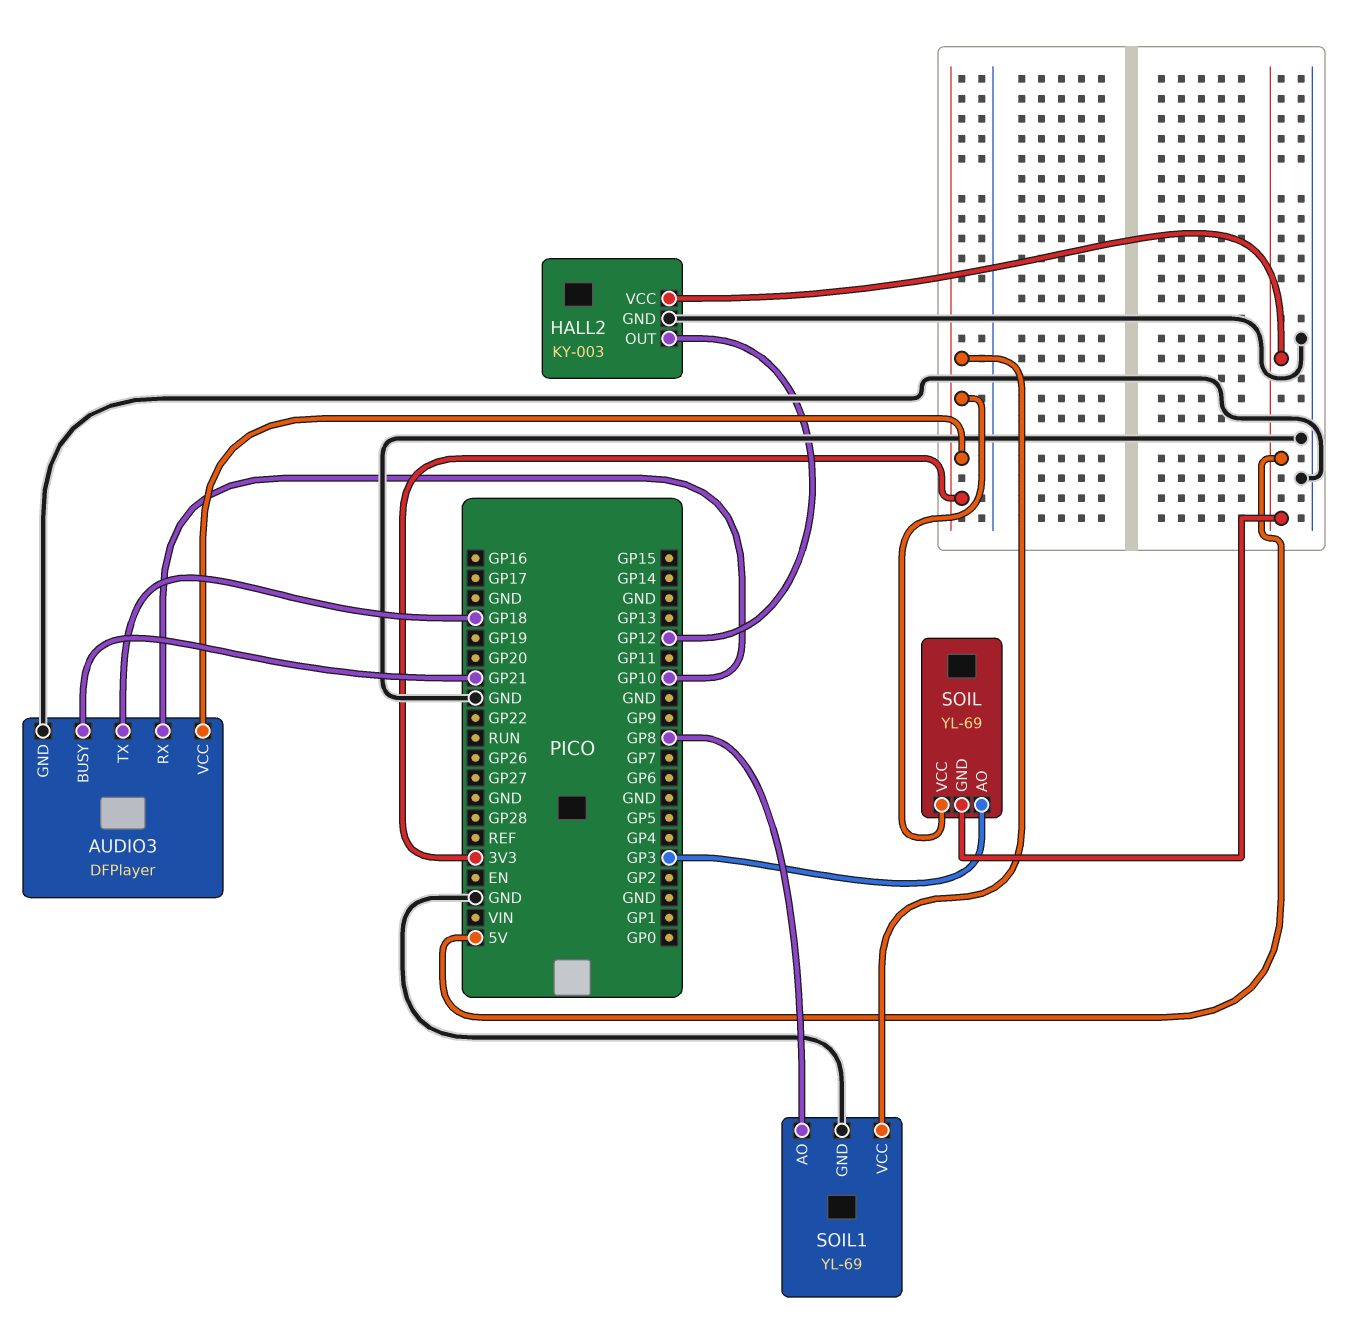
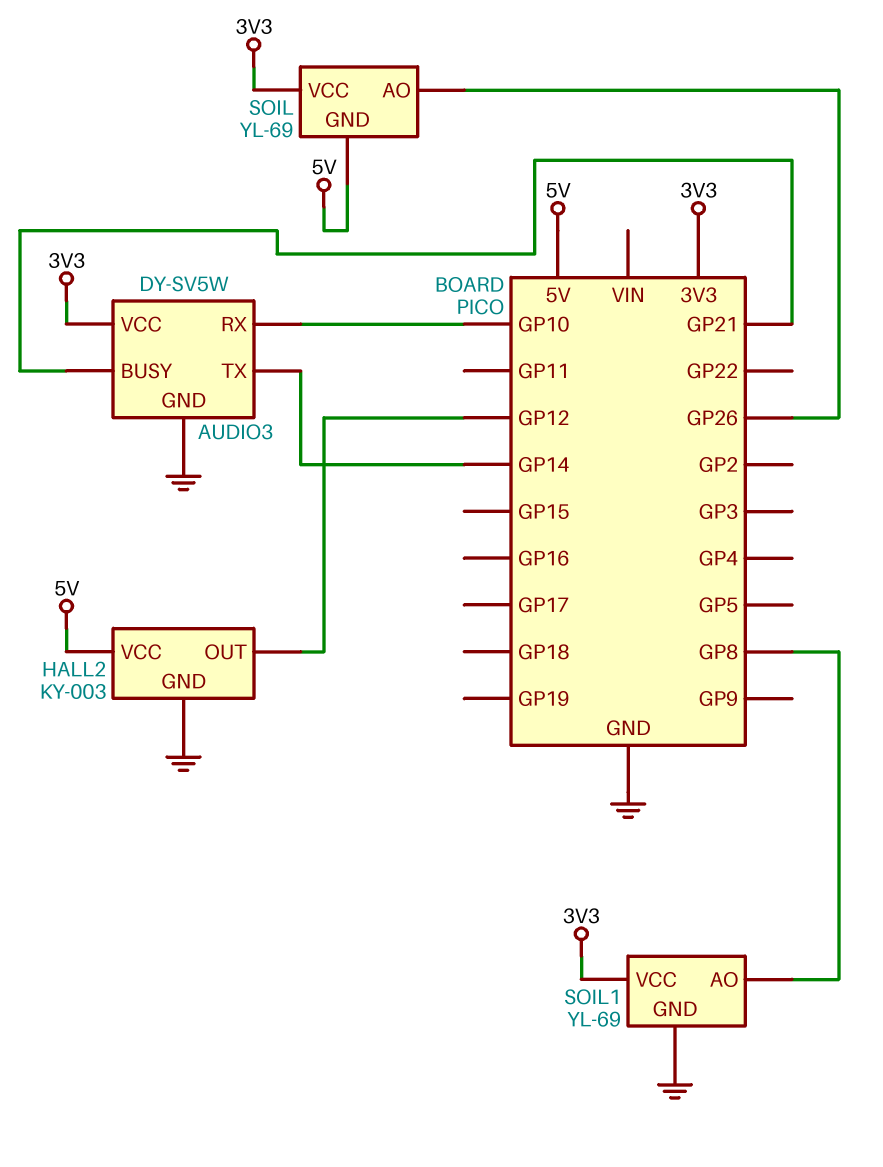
AUDIO3: DFPlayer -> DY-SV5W
AUDIO3 pin TX: GP18 -> GP14
SOIL pin AO: GP3 -> GP26

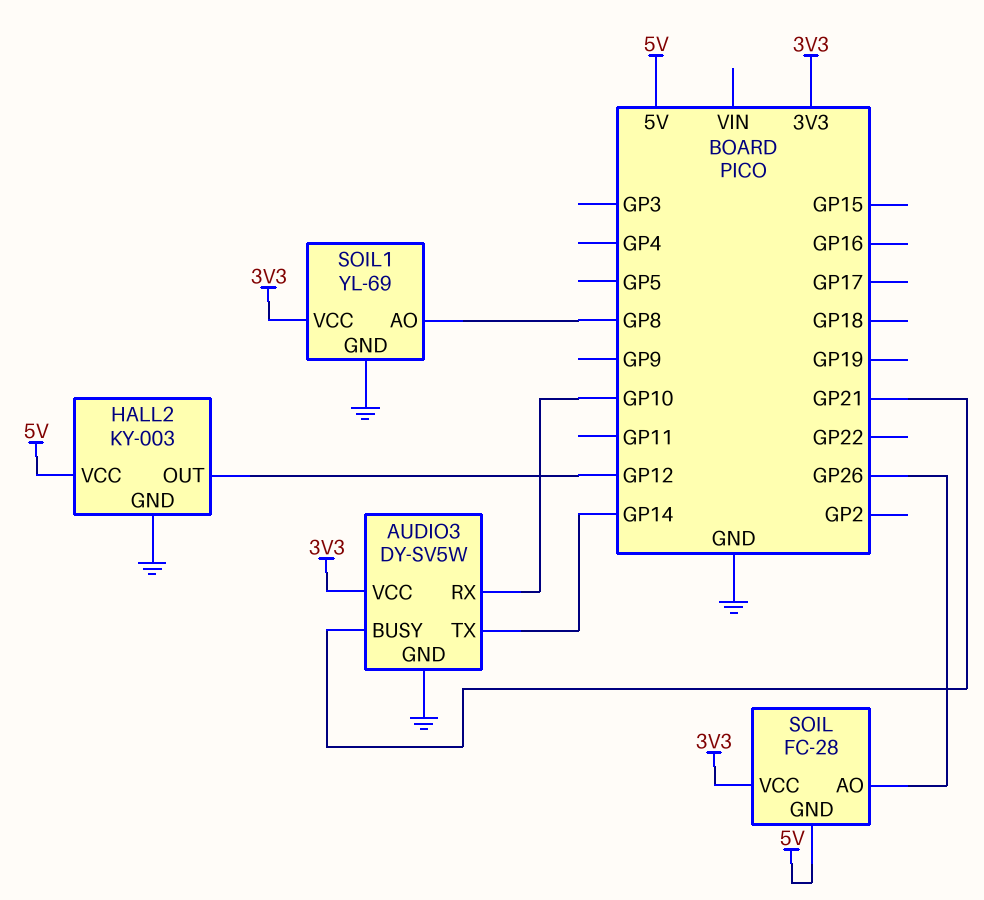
SOIL: YL-69 -> FC-28

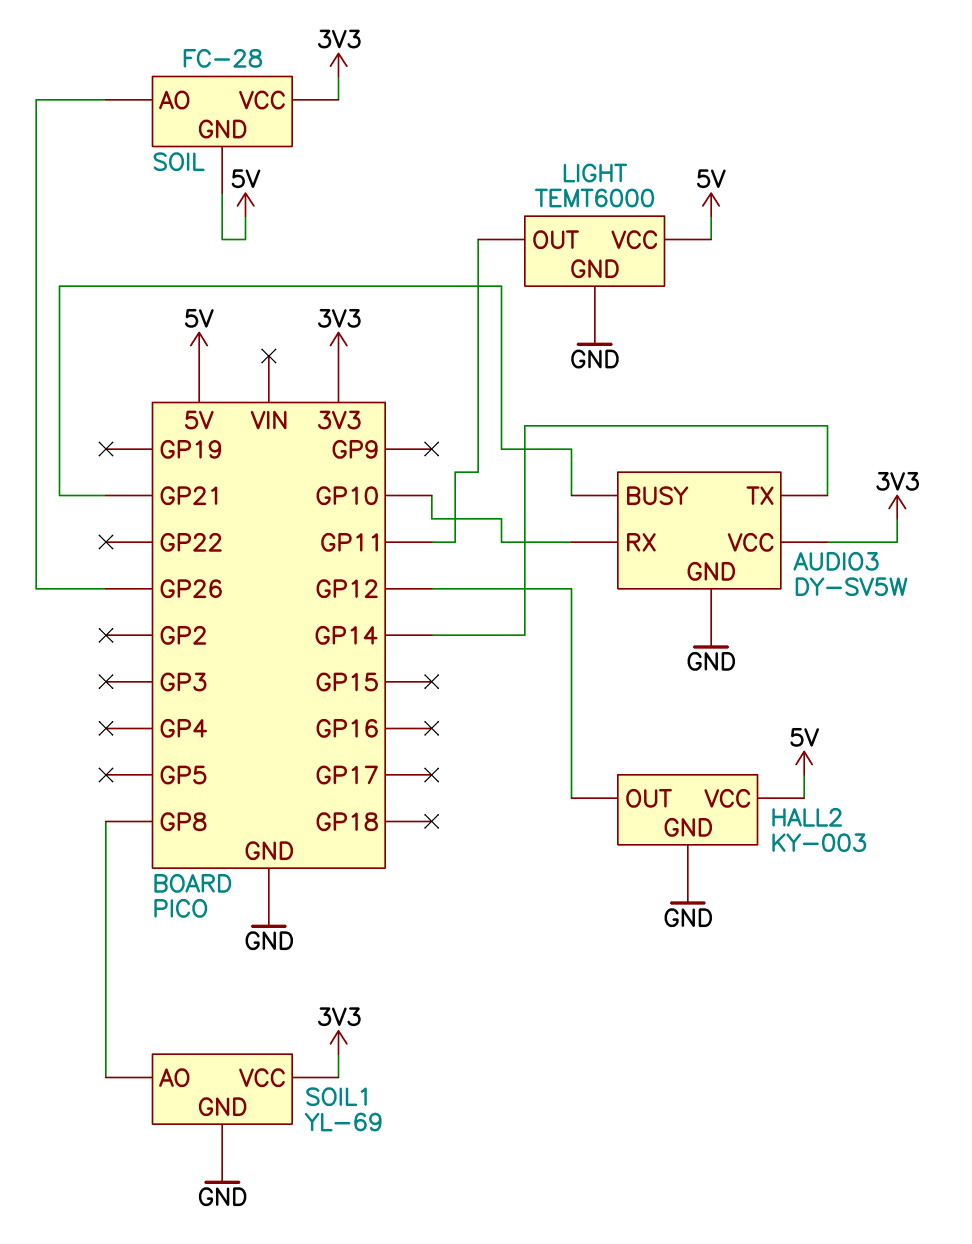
LIGHT: none -> TEMT6000
LIGHT pin GND: none -> GND
LIGHT pin OUT: none -> GP11
LIGHT pin VCC: none -> 5V

